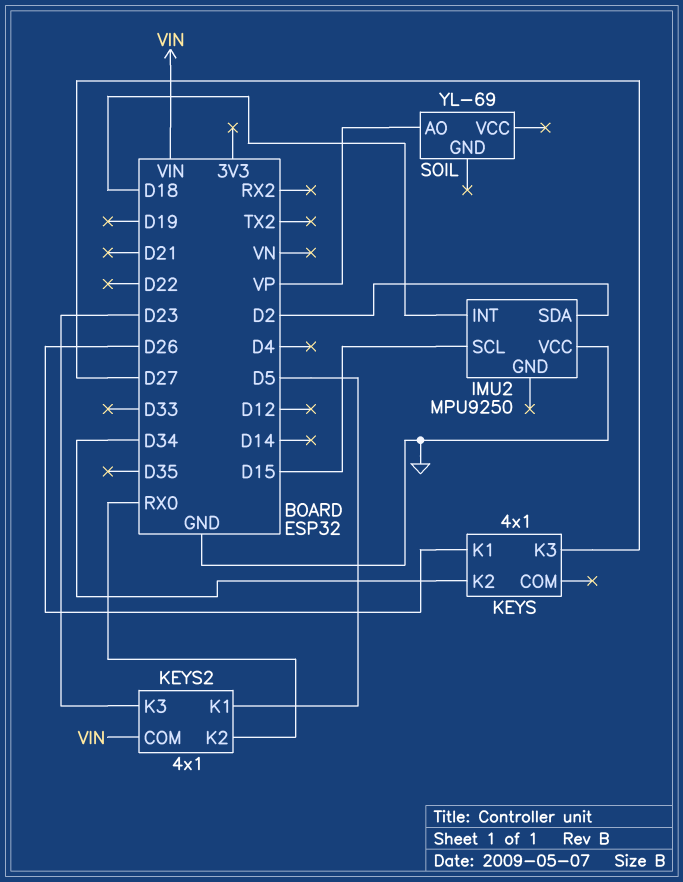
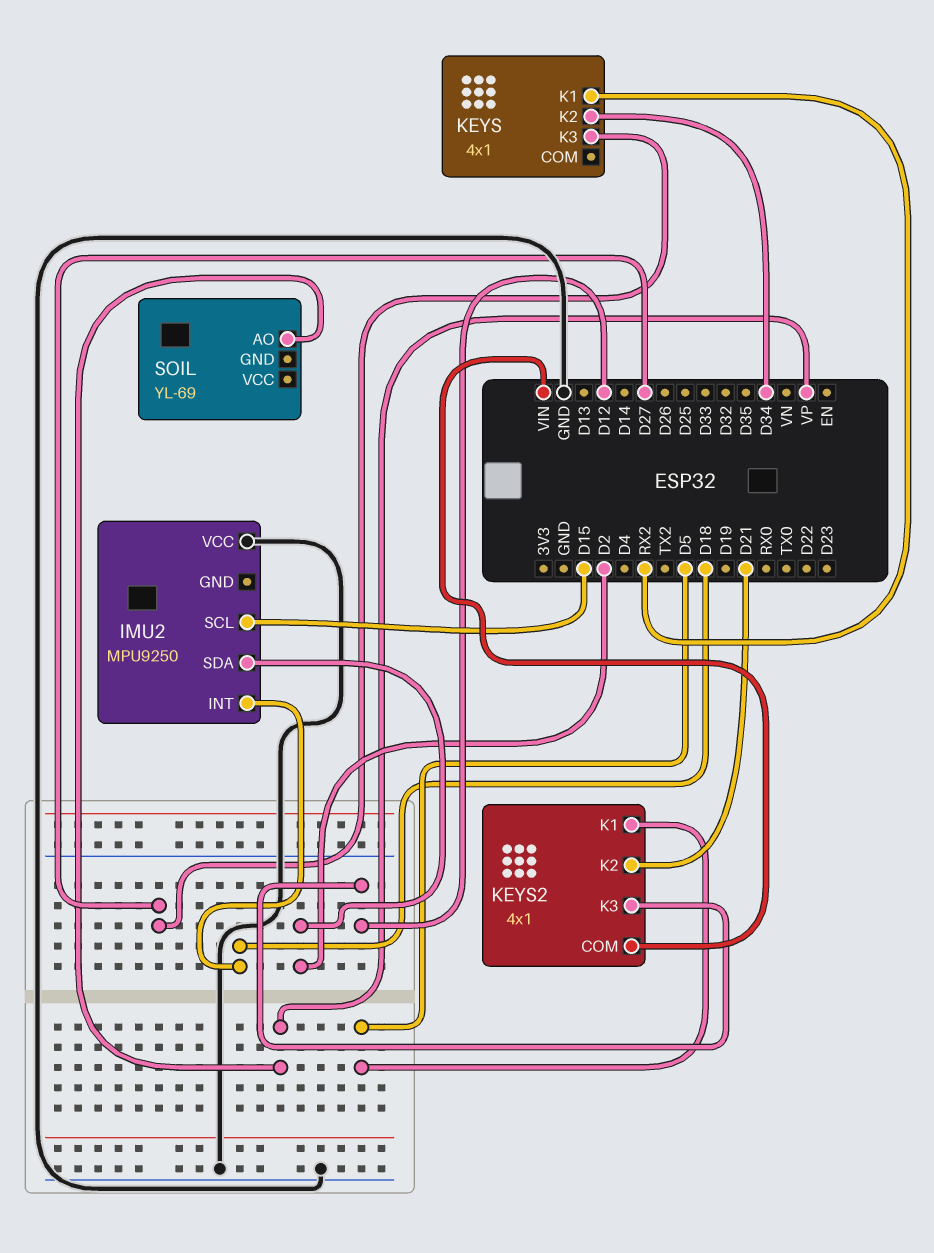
KEYS pin K1: D26 -> RX2
KEYS2 pin K2: RX0 -> D21
KEYS2 pin K3: D23 -> D12

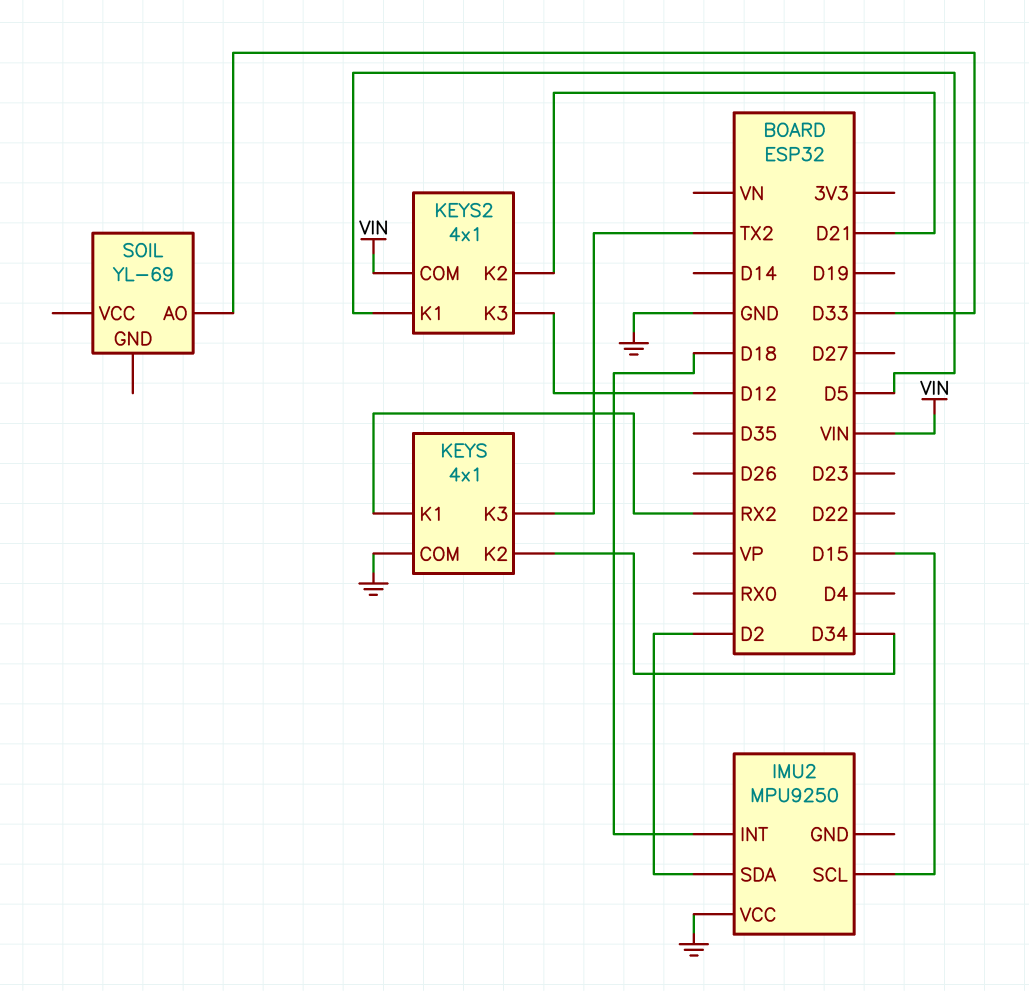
KEYS pin COM: none -> GND
KEYS pin K3: D27 -> TX2
SOIL pin AO: VP -> D33

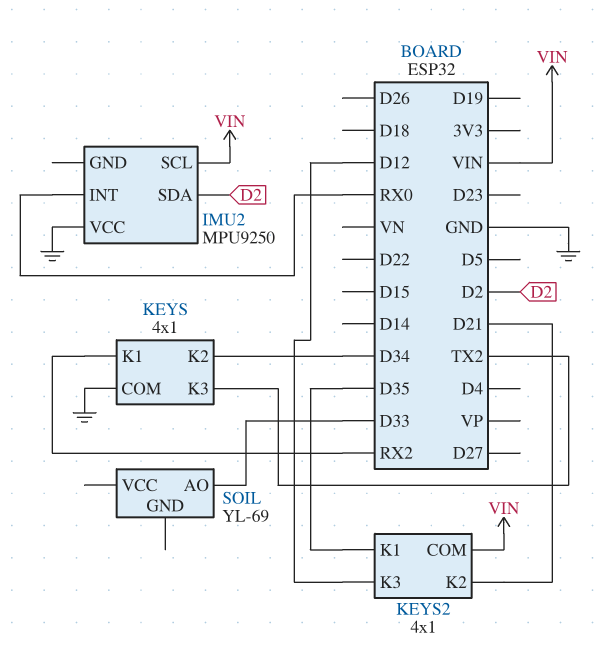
IMU2 pin INT: D18 -> RX0
IMU2 pin SCL: D15 -> VIN
KEYS2 pin K1: D5 -> D35

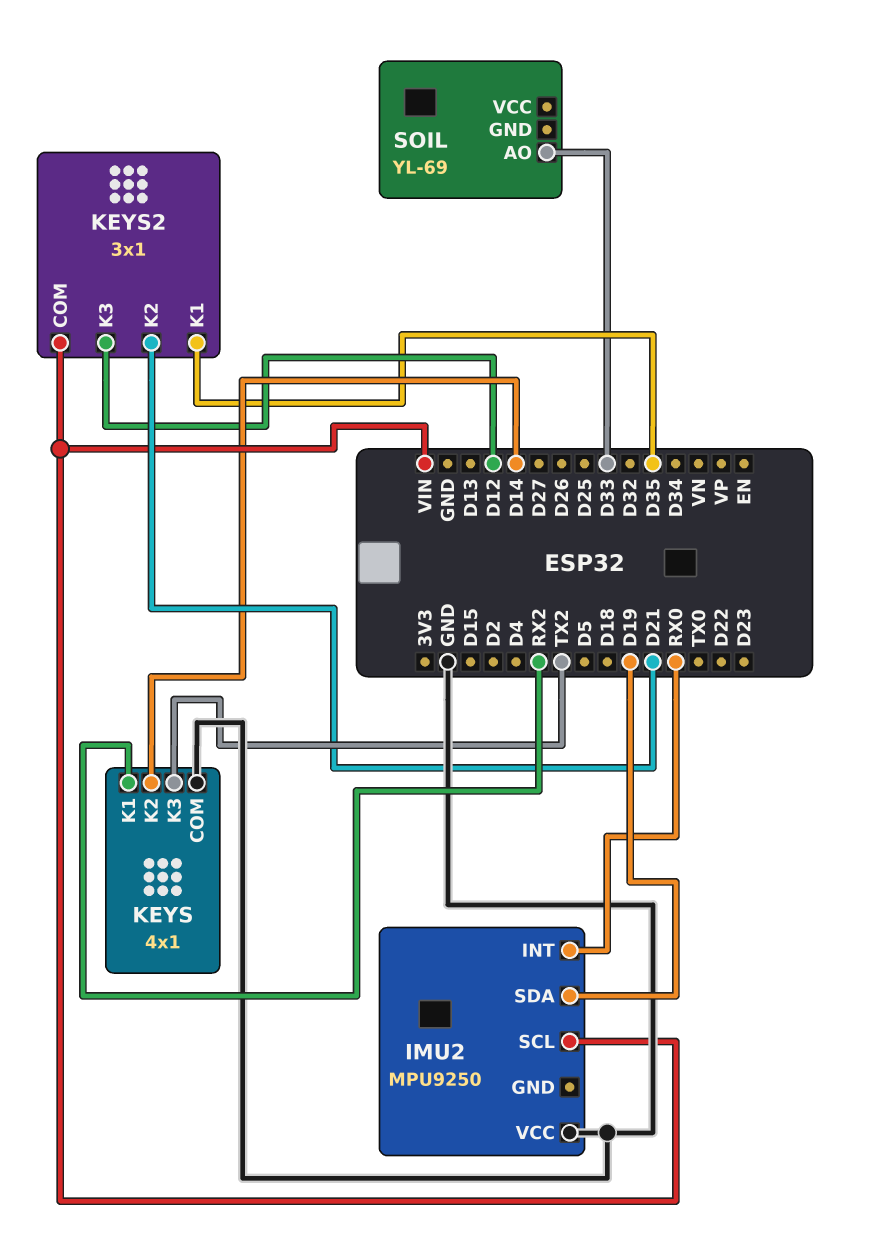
IMU2 pin SDA: D2 -> D19
KEYS pin K2: D34 -> D14
KEYS2: 4x1 -> 3x1

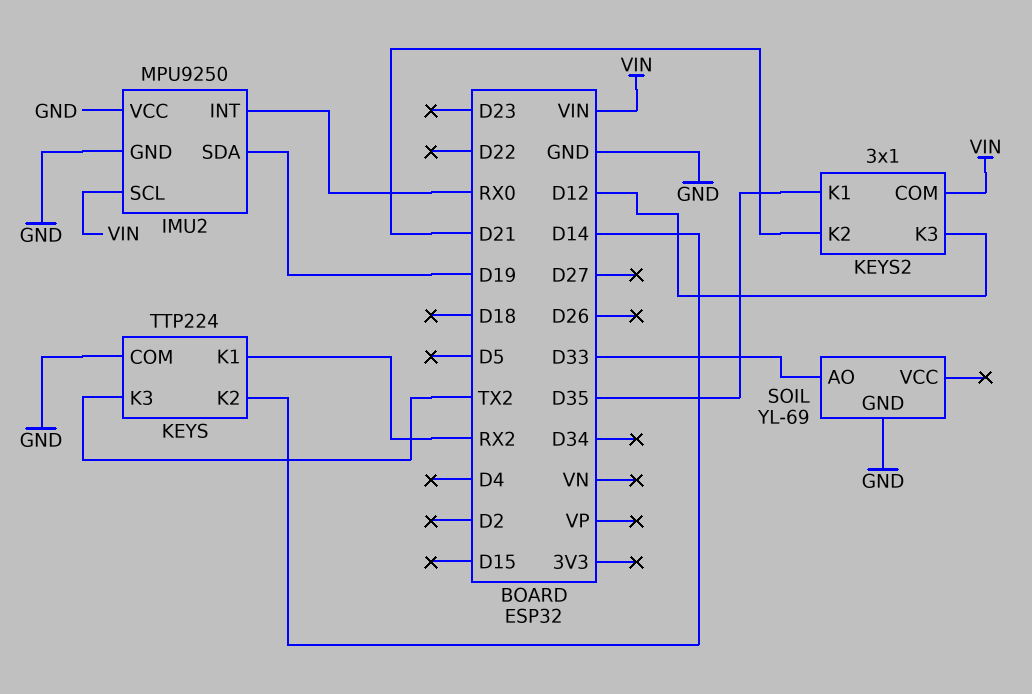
IMU2 pin GND: none -> GND
KEYS: 4x1 -> TTP224
SOIL pin GND: none -> GND

